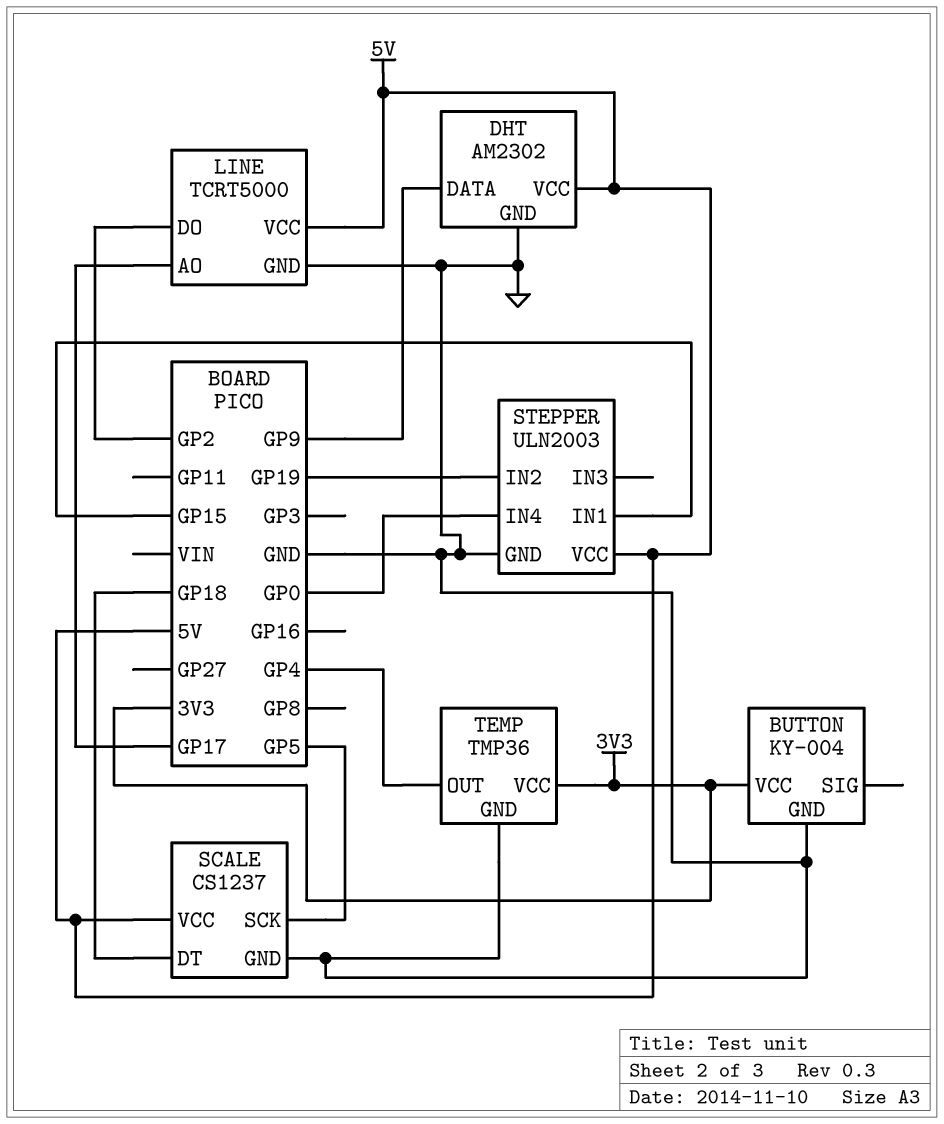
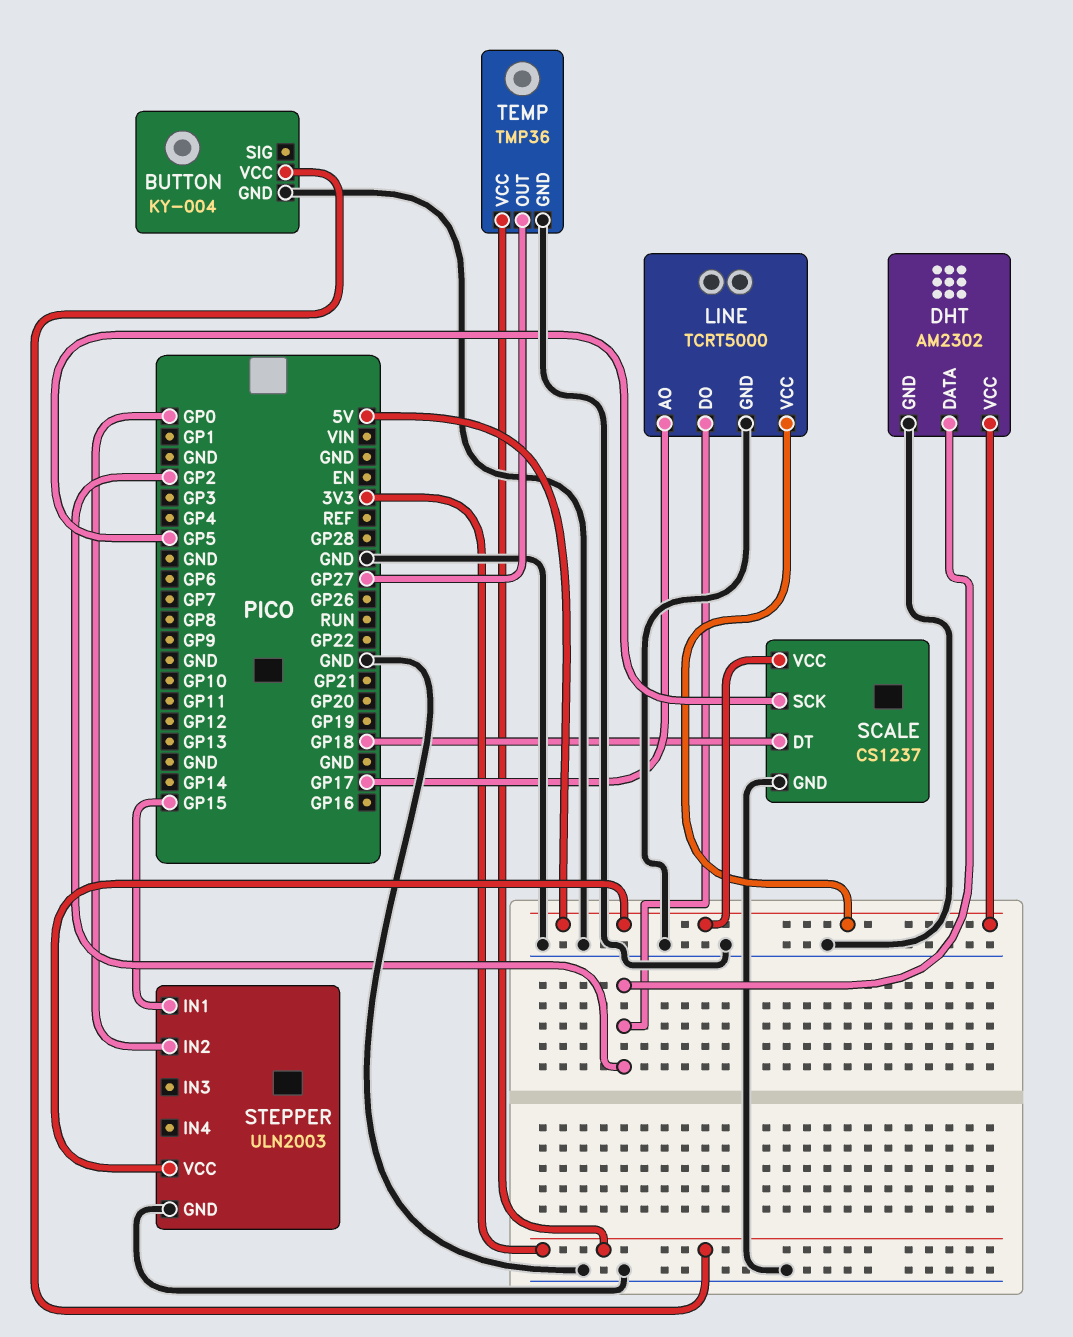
DHT pin DATA: GP9 -> GP2
STEPPER pin IN2: GP19 -> GP0
STEPPER pin IN4: GP0 -> none
TEMP pin OUT: GP4 -> GP27

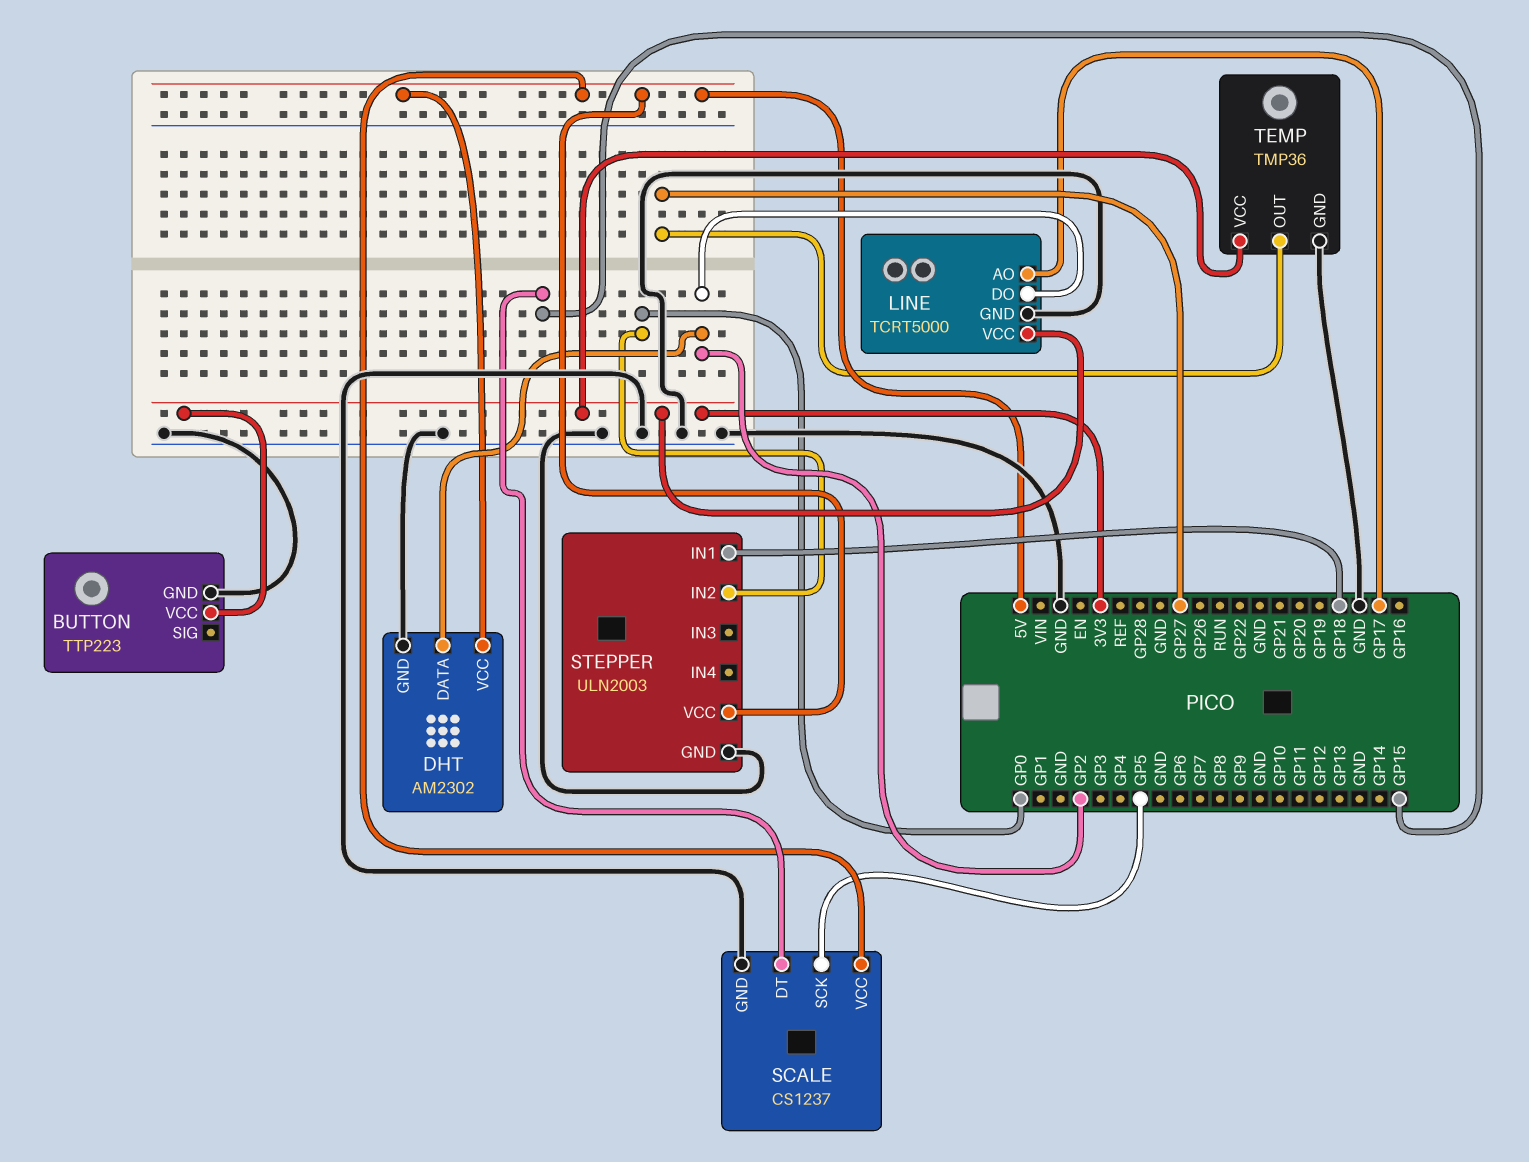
BUTTON: KY-004 -> TTP223
LINE pin VCC: 5V -> 3V3
SCALE pin DT: GP18 -> GP15
STEPPER pin IN1: GP15 -> GP18

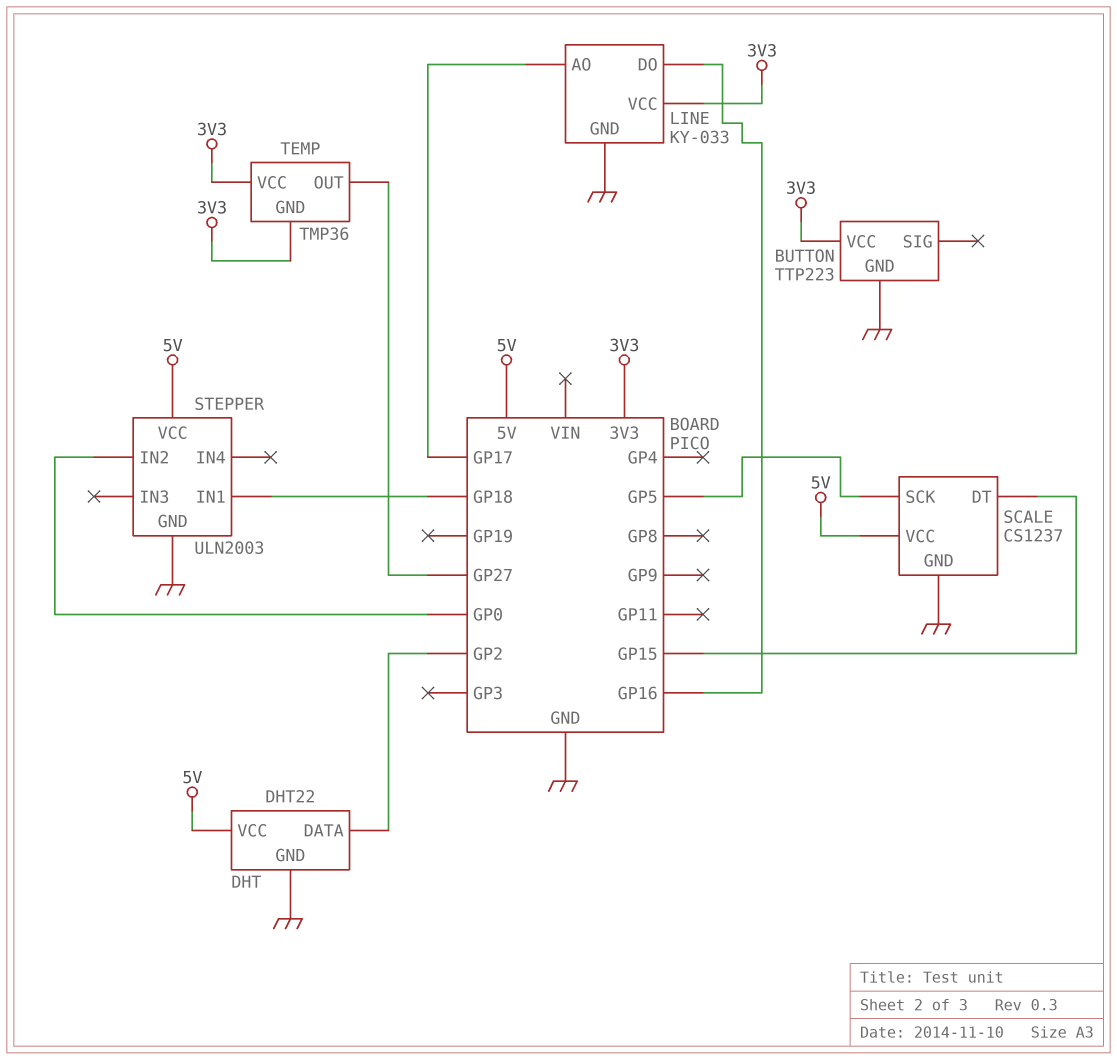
DHT: AM2302 -> DHT22
LINE: TCRT5000 -> KY-033
LINE pin DO: GP2 -> GP16
TEMP pin GND: GND -> 3V3

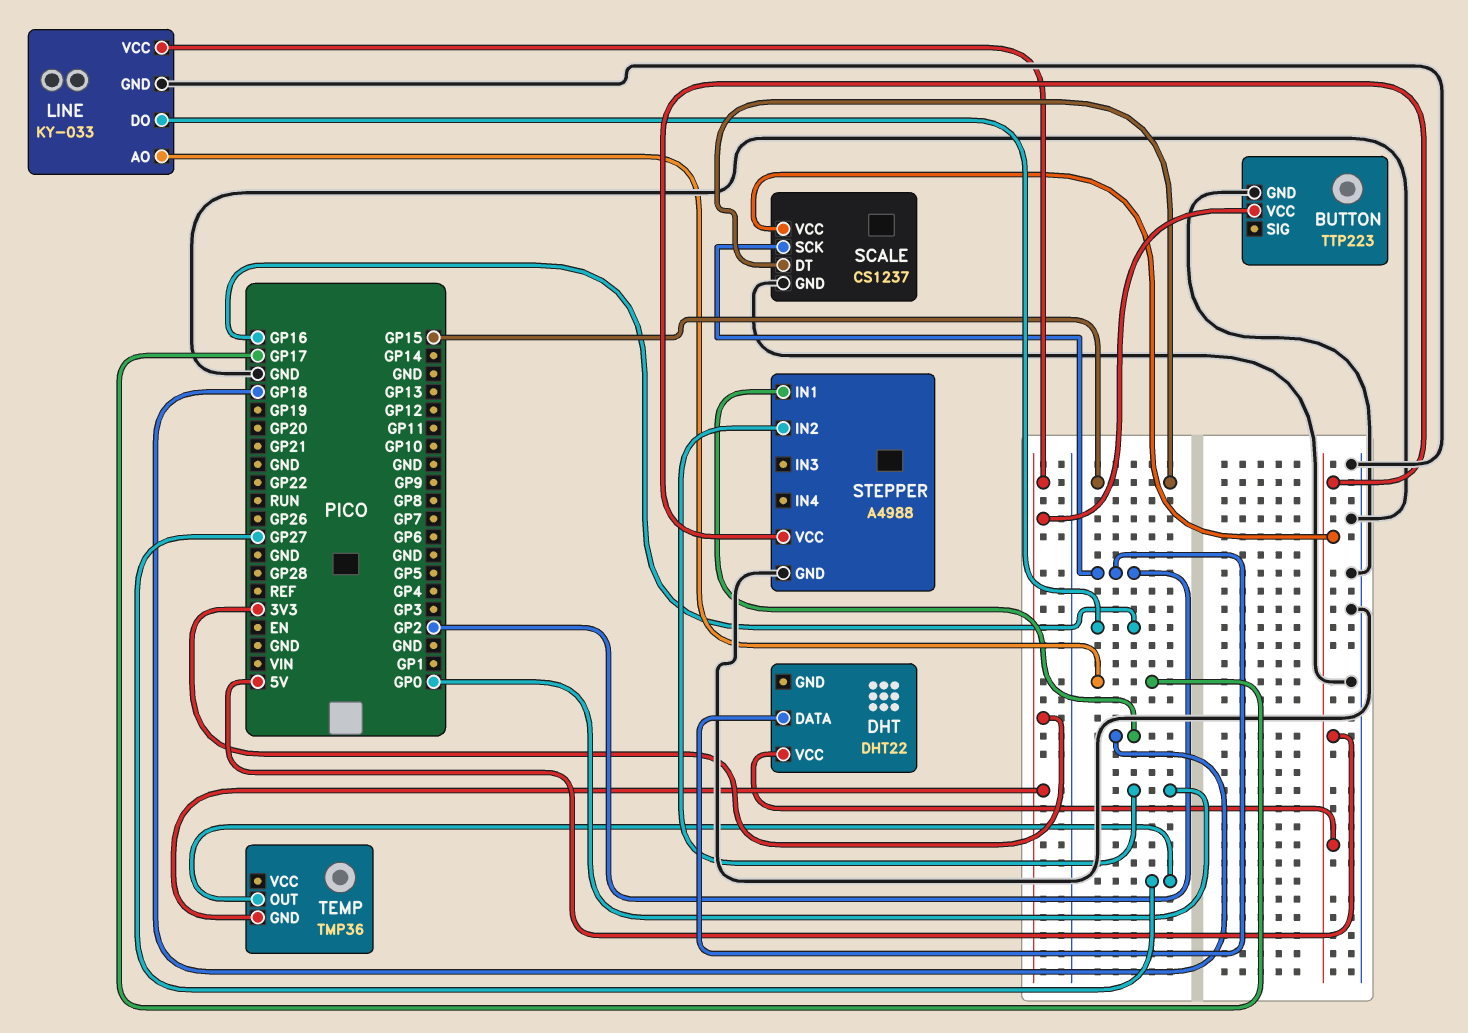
DHT pin GND: GND -> none
SCALE pin SCK: GP5 -> GP2
STEPPER: ULN2003 -> A4988
TEMP pin VCC: 3V3 -> none

